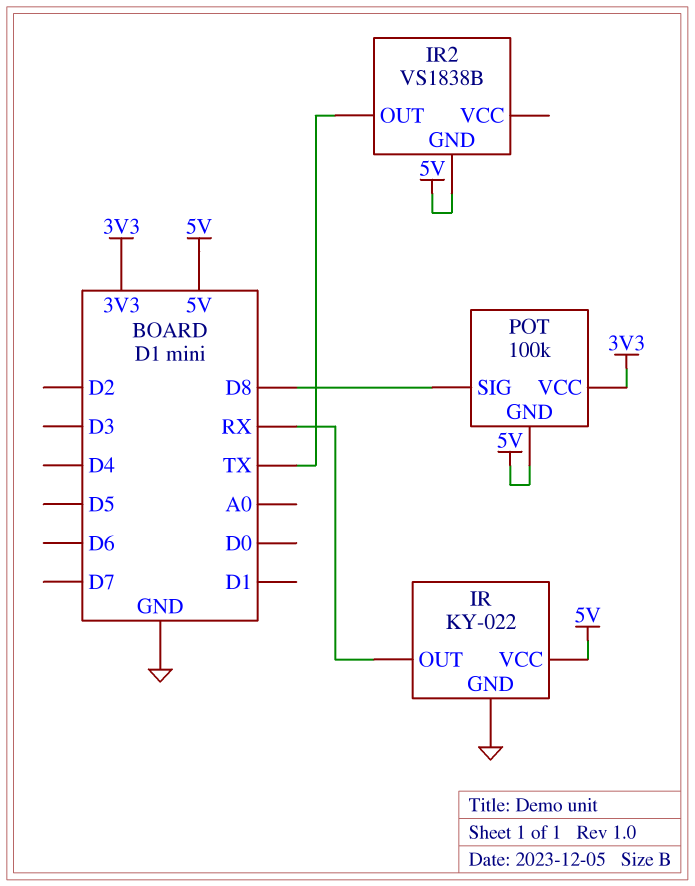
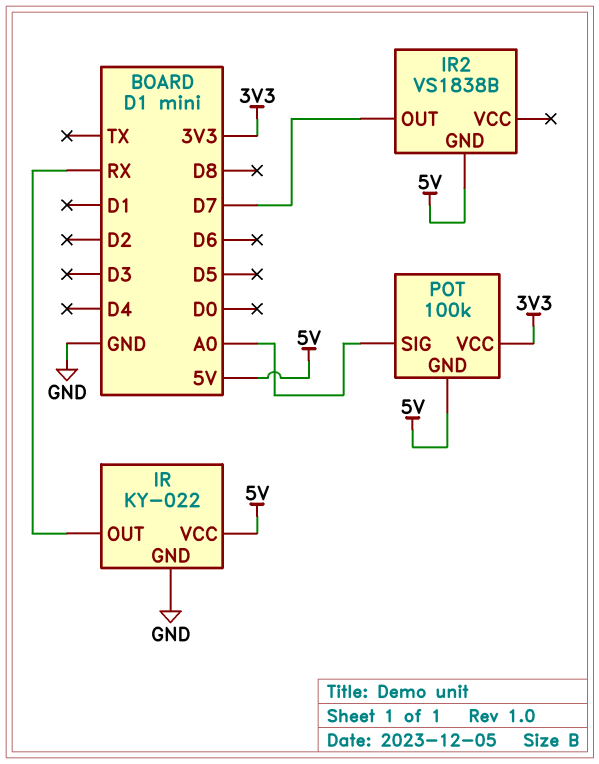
IR2 pin OUT: TX -> D7
POT pin SIG: D8 -> A0

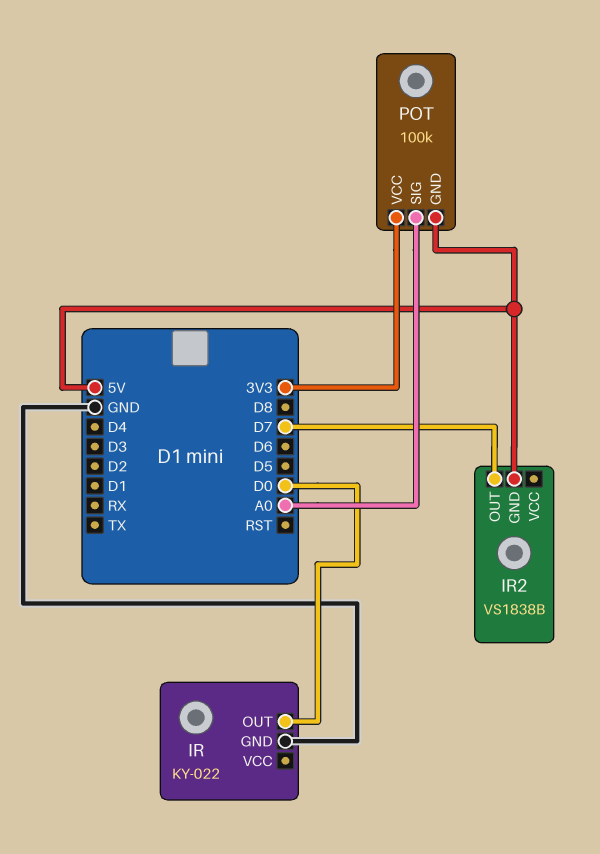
IR pin OUT: RX -> D0
IR pin VCC: 5V -> none

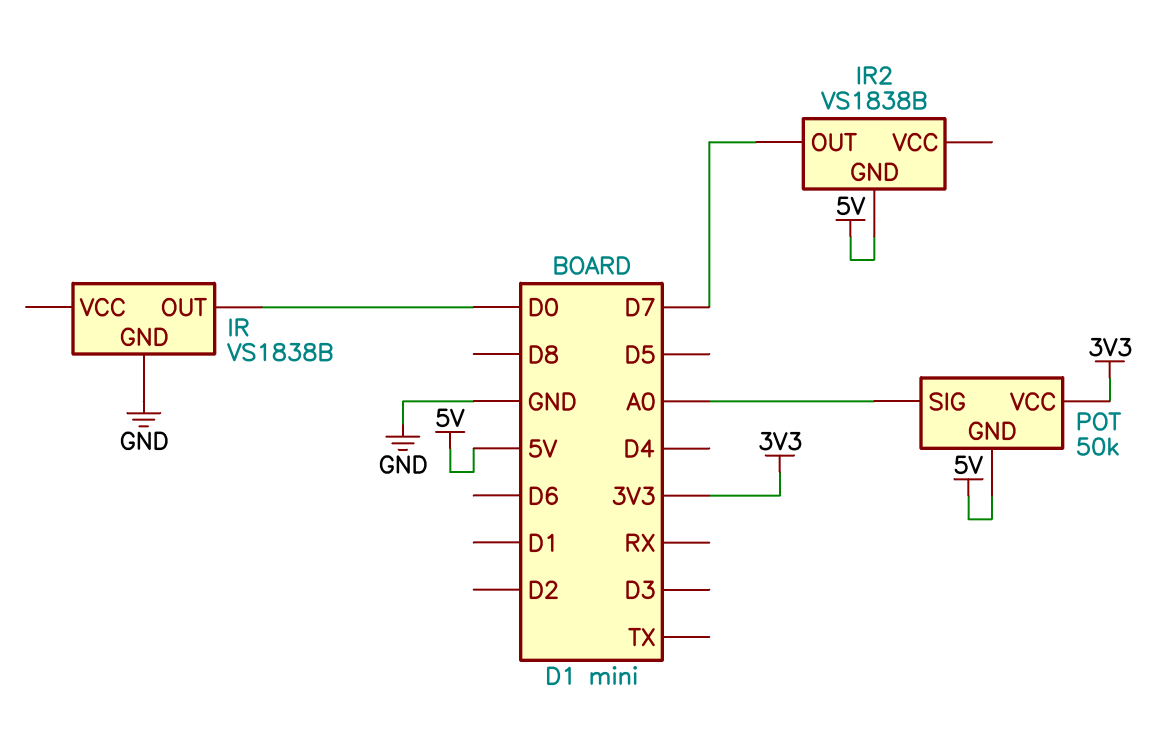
IR: KY-022 -> VS1838B
POT: 100k -> 50k

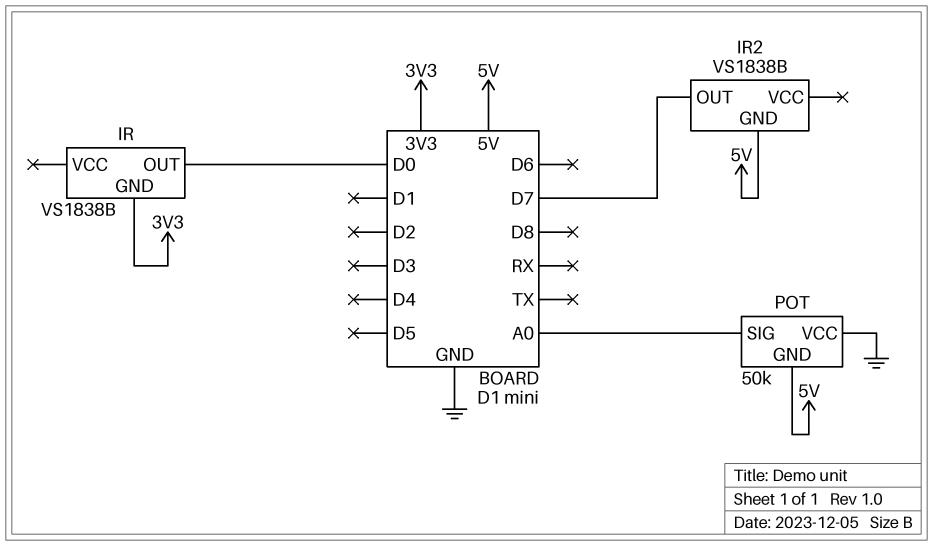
IR pin GND: GND -> 3V3
POT pin VCC: 3V3 -> GND

